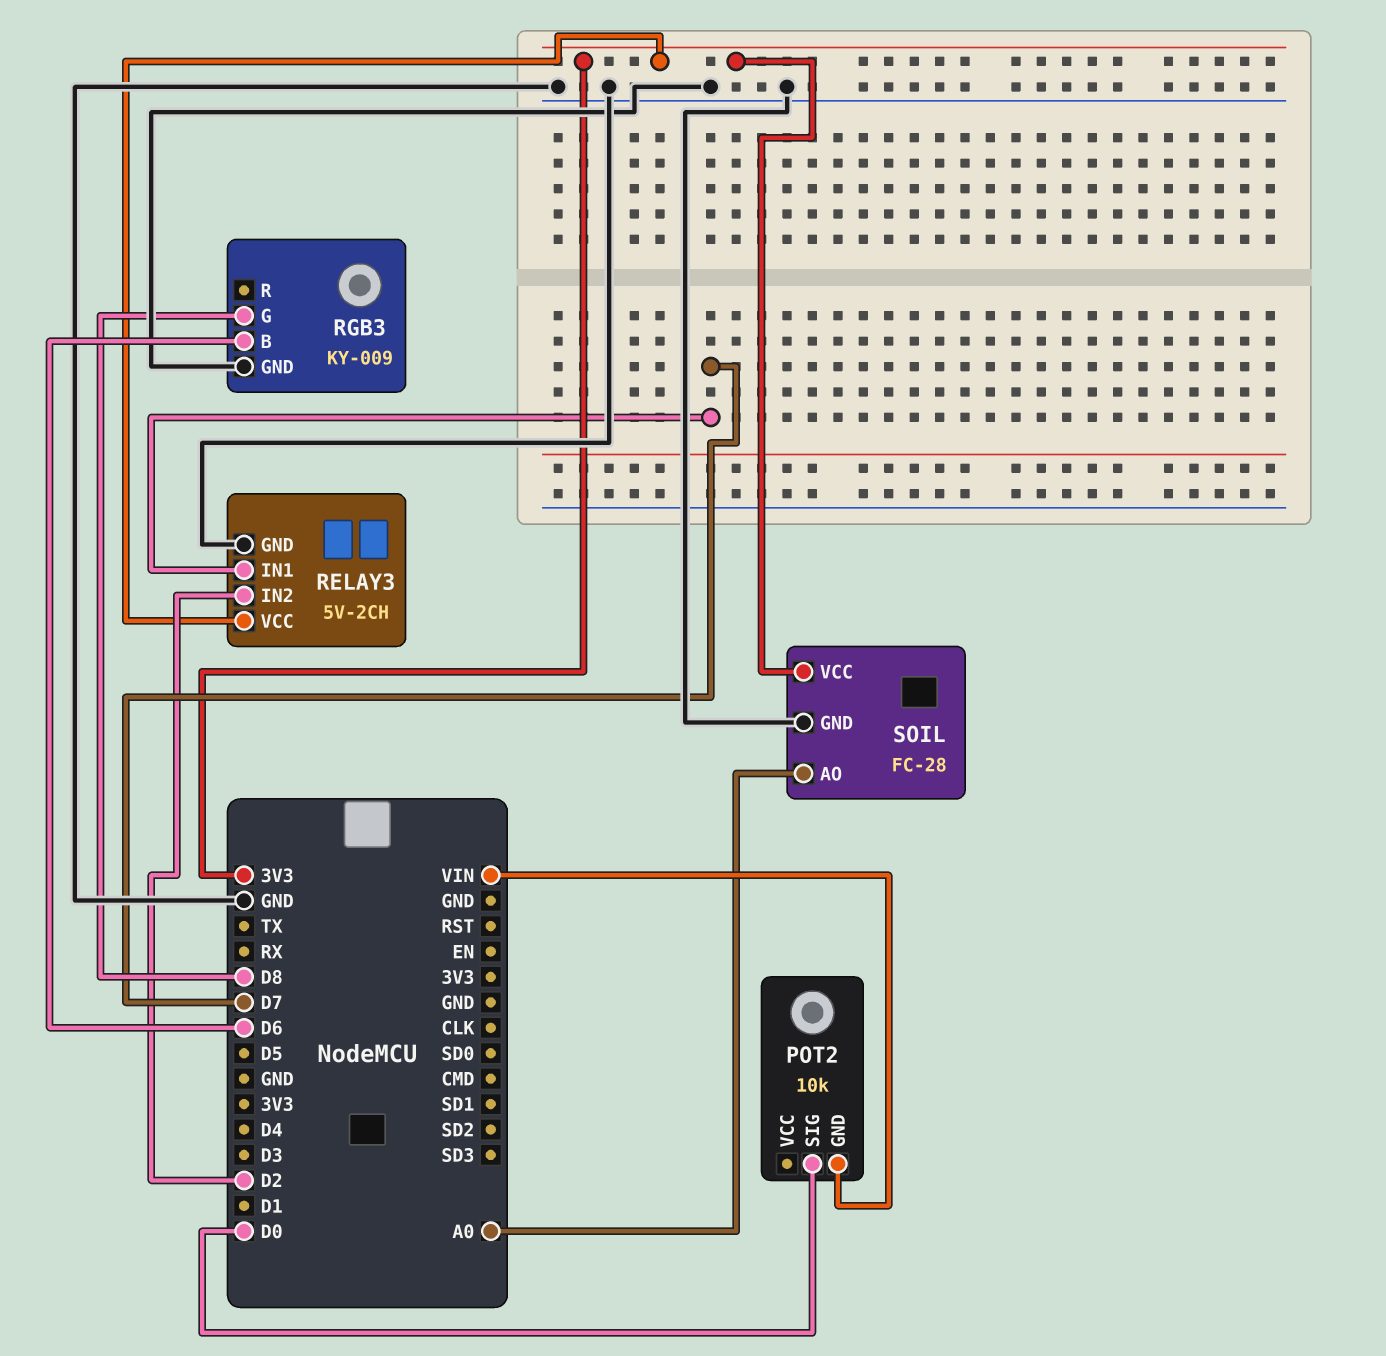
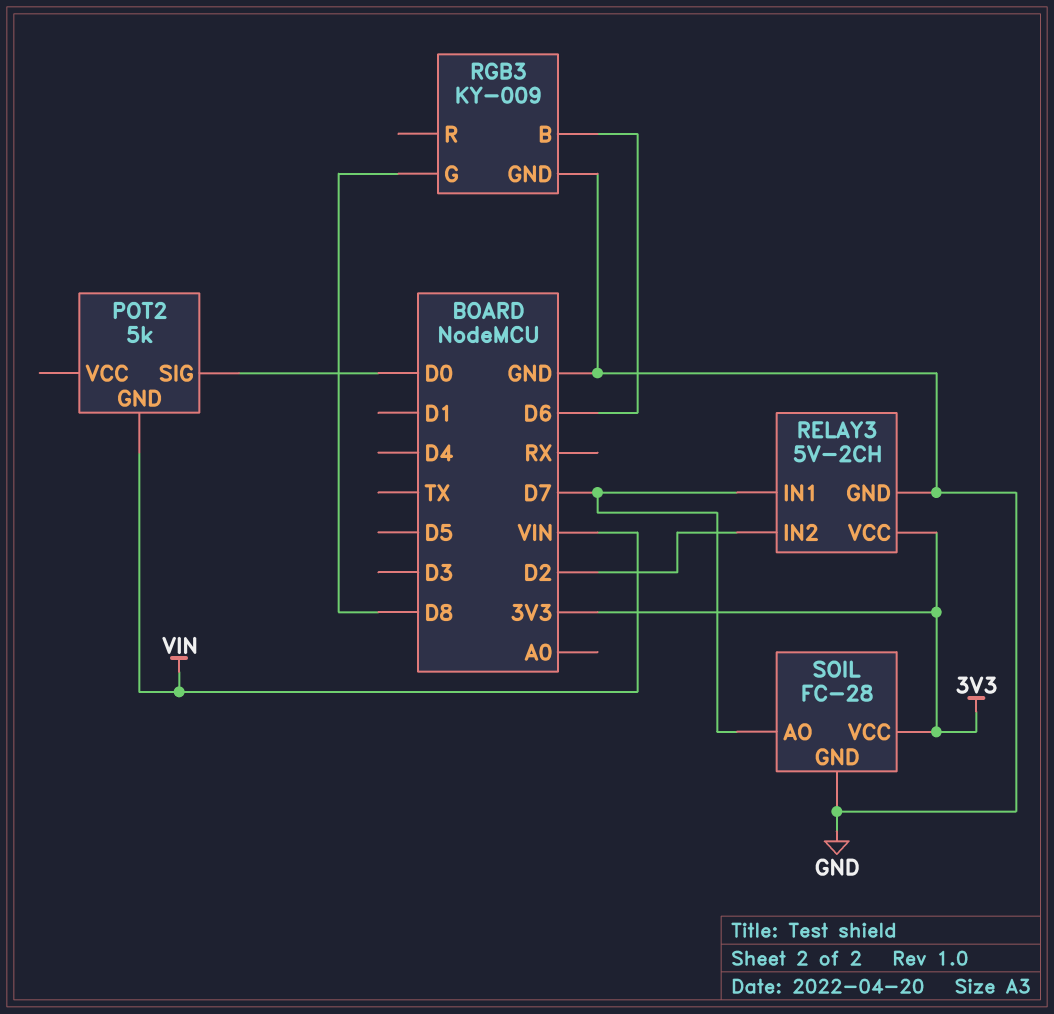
POT2: 10k -> 5k
SOIL pin AO: A0 -> D7

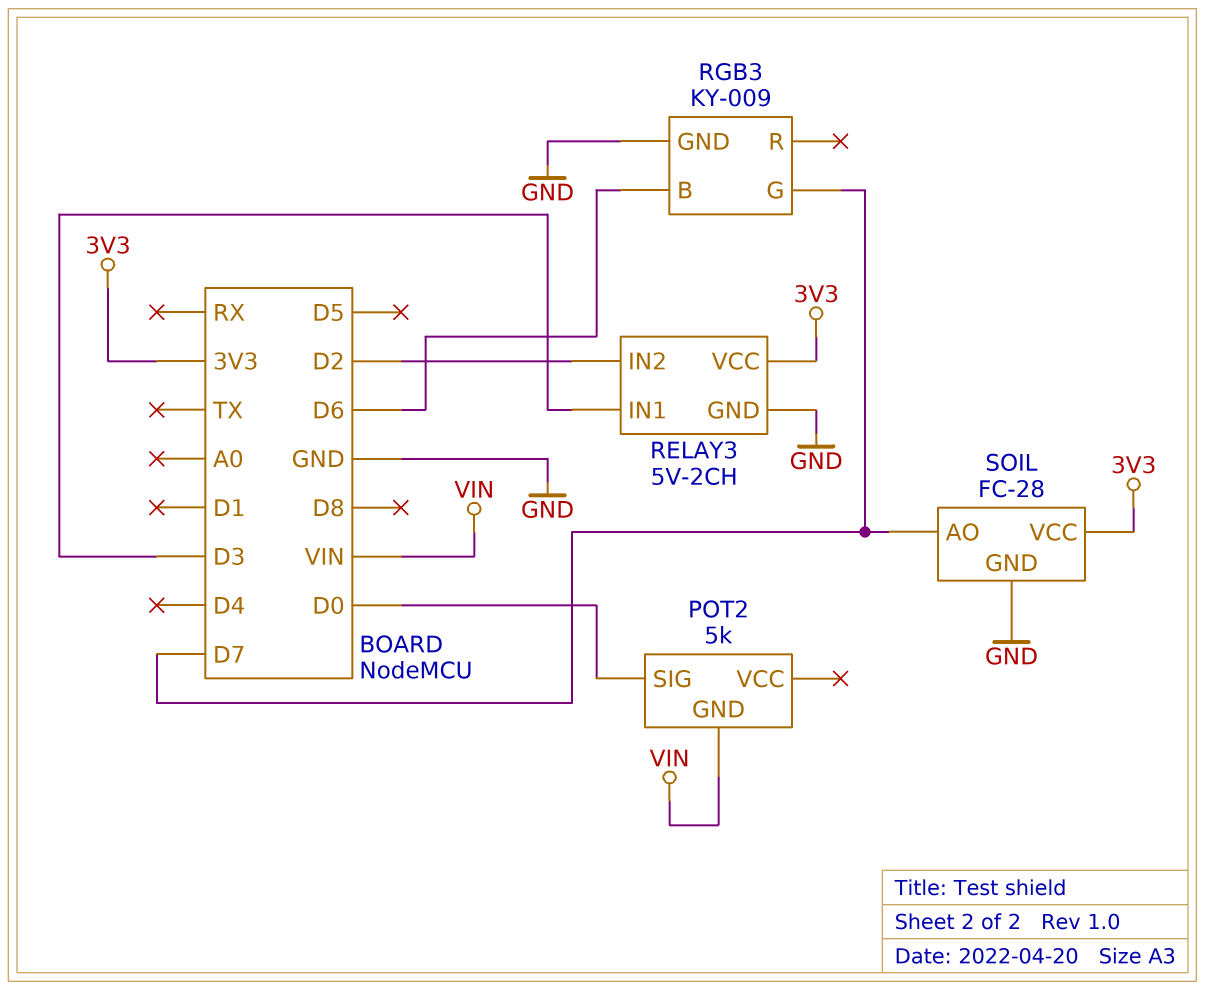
RELAY3 pin IN1: D7 -> D3
RGB3 pin G: D8 -> D7

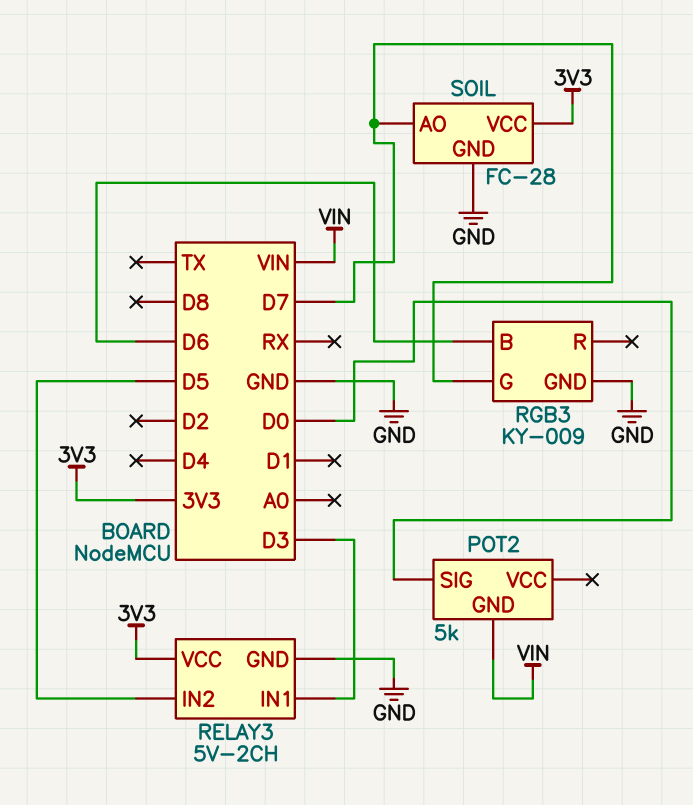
RELAY3 pin IN2: D2 -> D5

